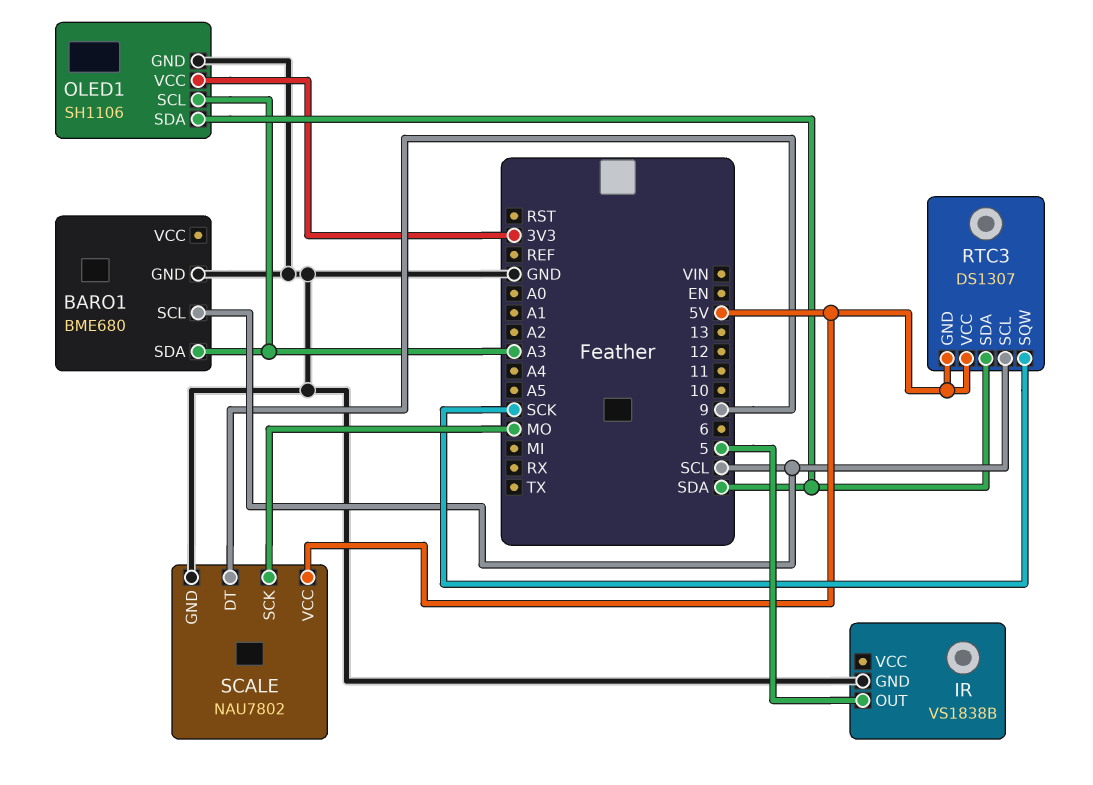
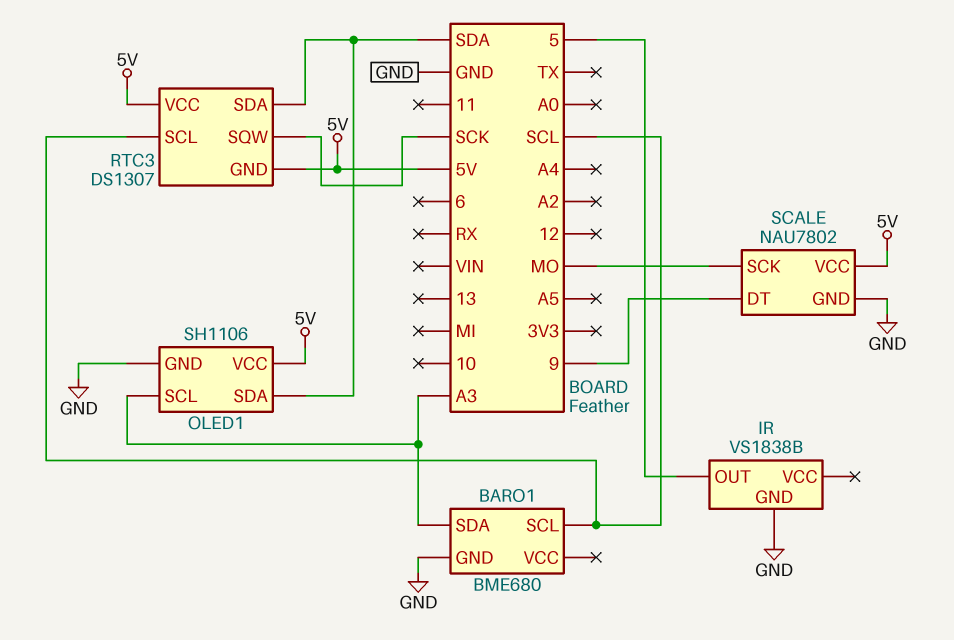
OLED1 pin VCC: 3V3 -> 5V

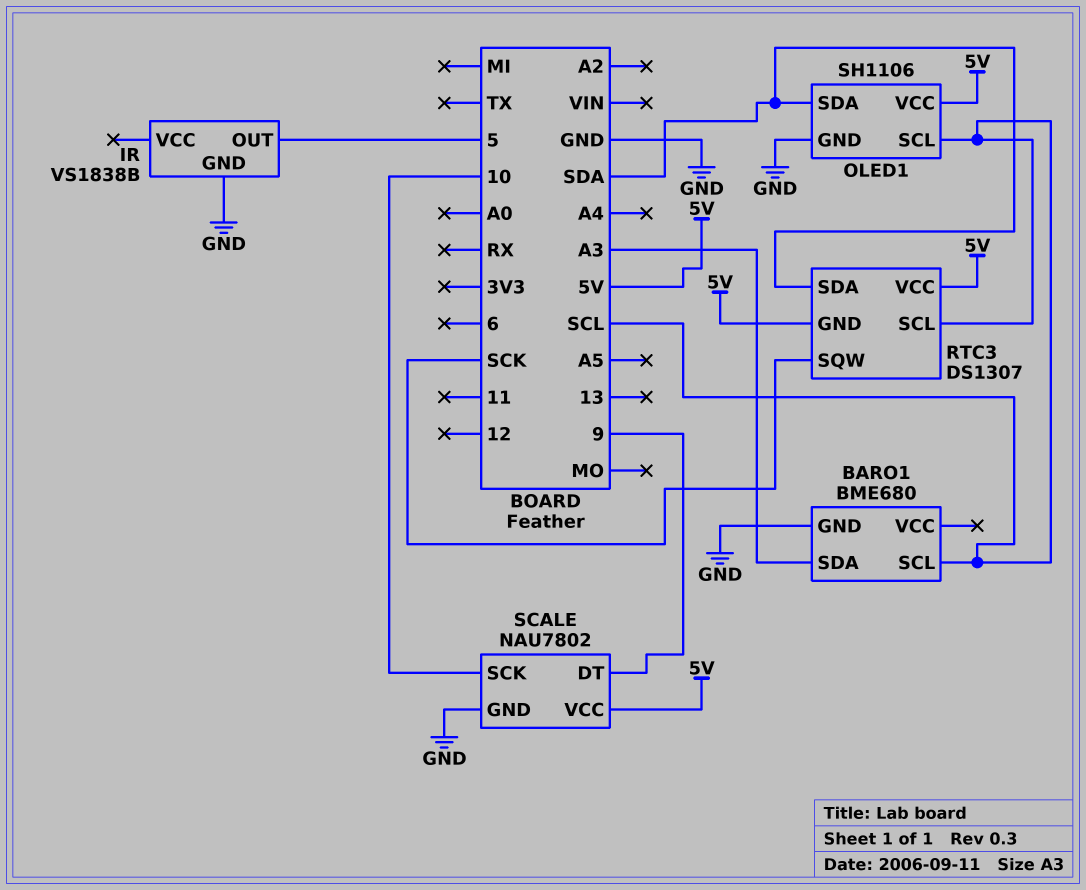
OLED1 pin SCL: A3 -> SCL
SCALE pin SCK: MO -> 10

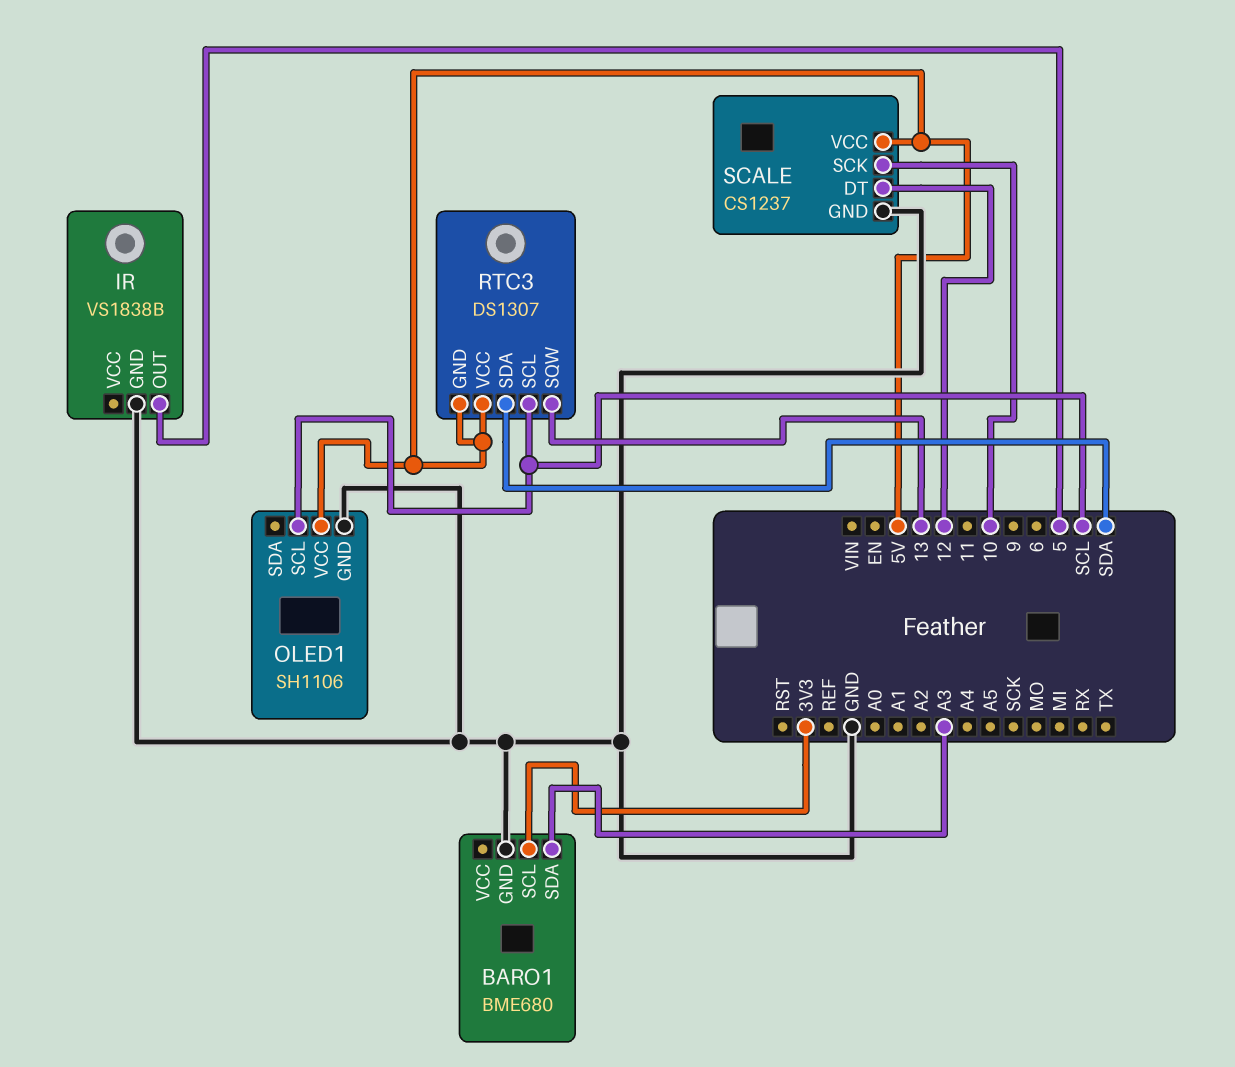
BARO1 pin SCL: SCL -> 3V3
OLED1 pin SDA: SDA -> none
RTC3 pin SQW: SCK -> 13
SCALE: NAU7802 -> CS1237
SCALE pin DT: 9 -> 12

